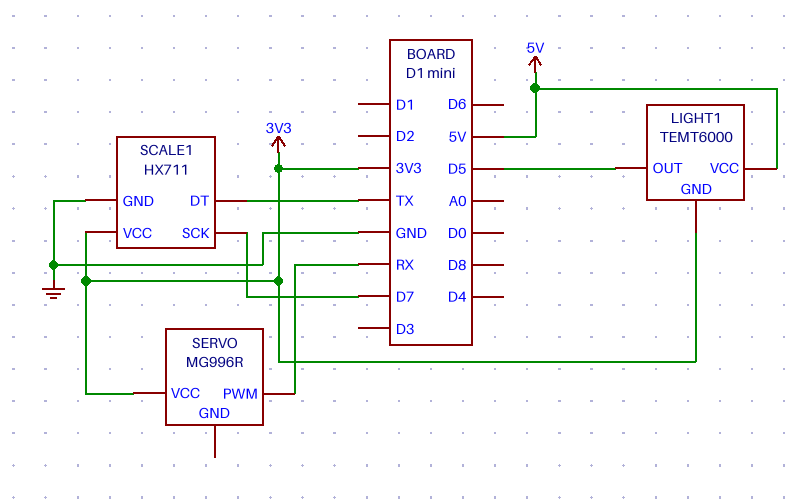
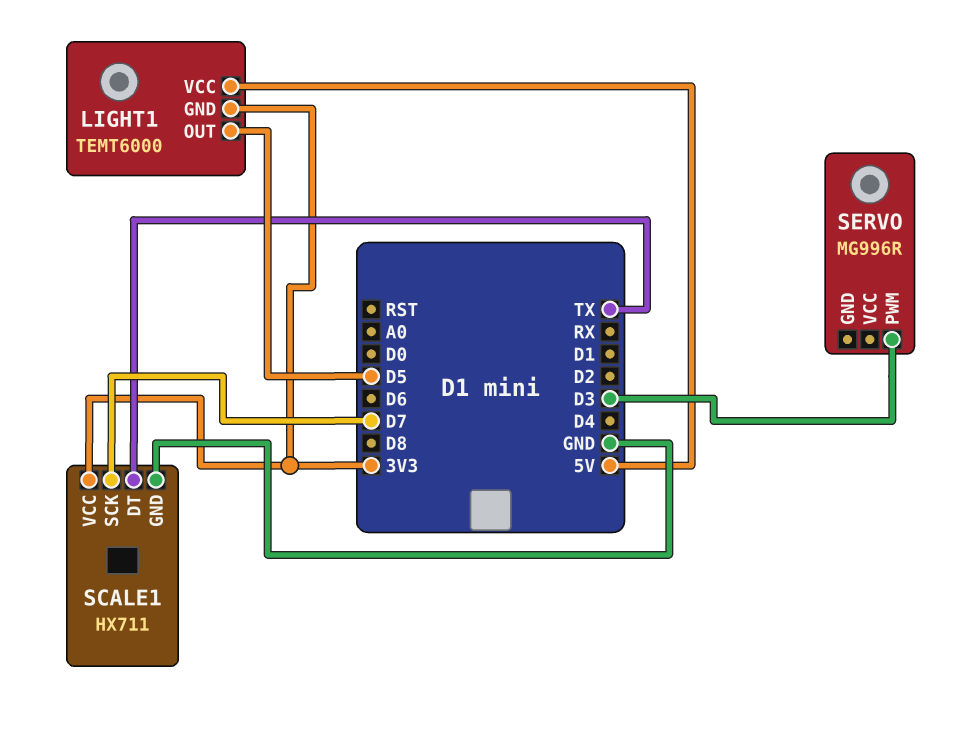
SERVO pin PWM: RX -> D3
SERVO pin VCC: 3V3 -> none

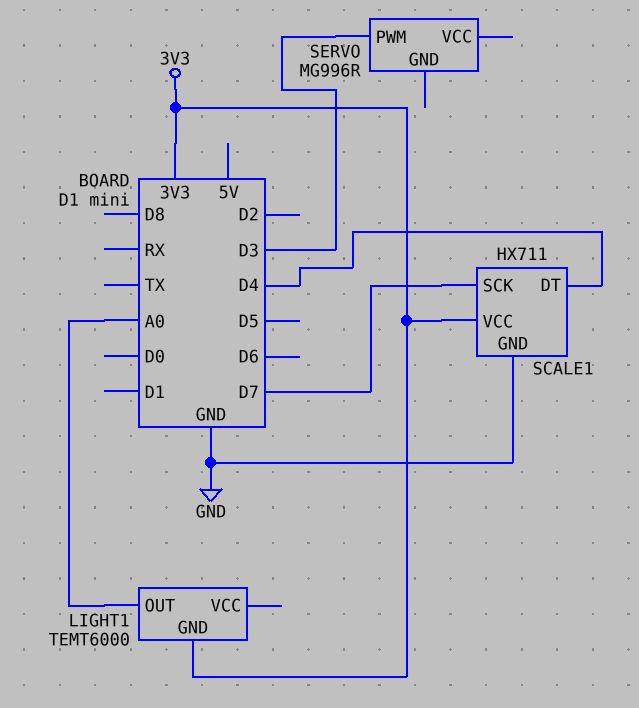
LIGHT1 pin OUT: D5 -> A0
LIGHT1 pin VCC: 5V -> none
SCALE1 pin DT: TX -> D4

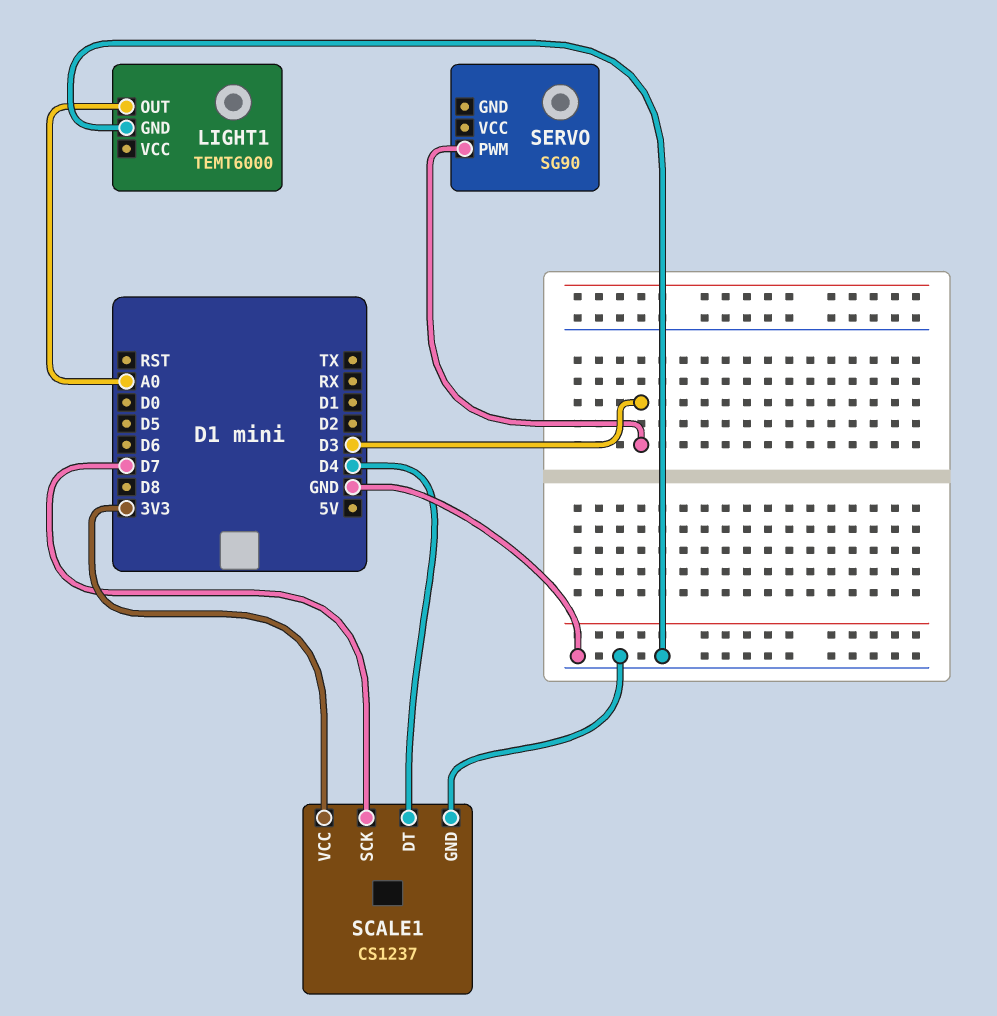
LIGHT1 pin GND: 3V3 -> GND
SCALE1: HX711 -> CS1237
SERVO: MG996R -> SG90

